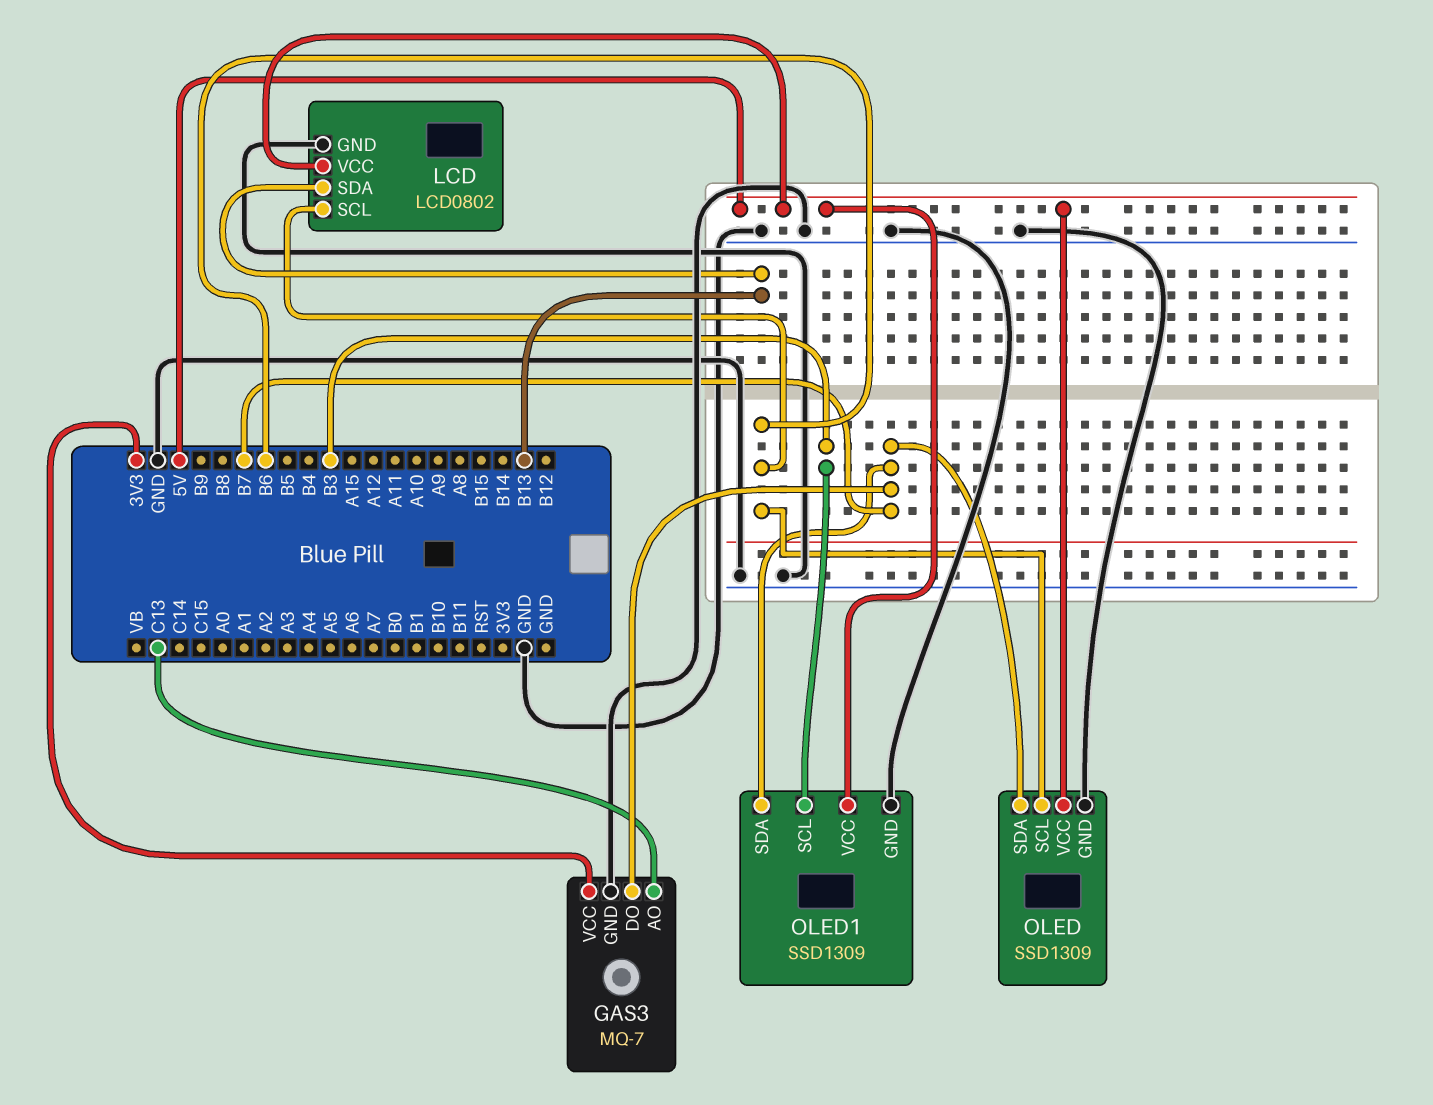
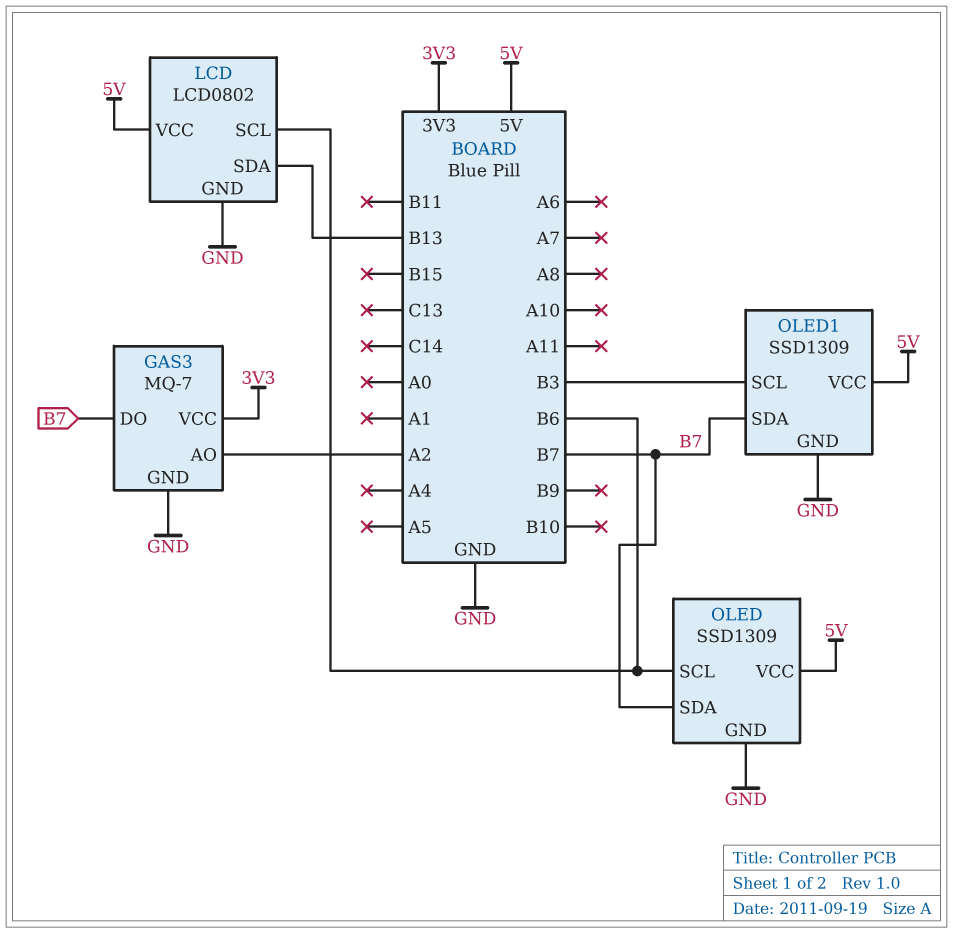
GAS3 pin AO: C13 -> A2

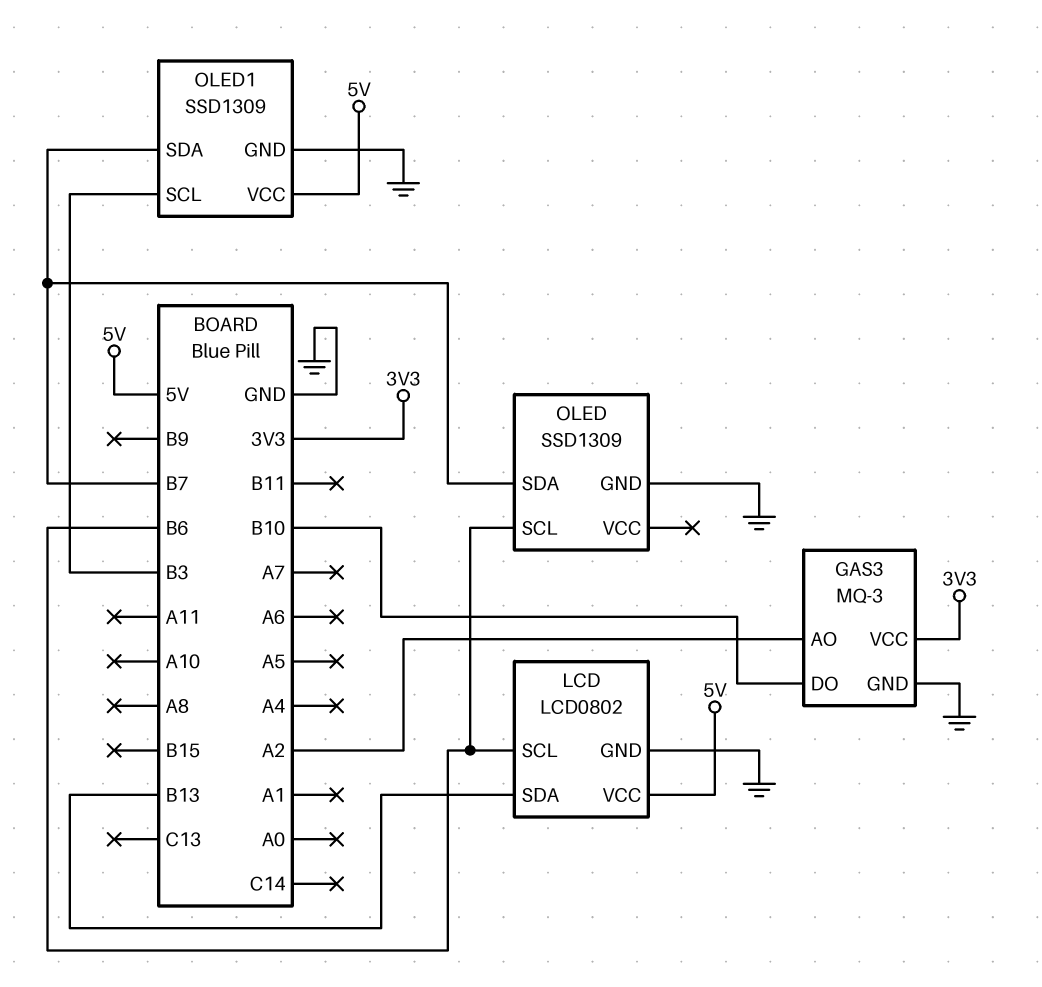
GAS3: MQ-7 -> MQ-3
GAS3 pin DO: B7 -> B10
OLED pin VCC: 5V -> none

